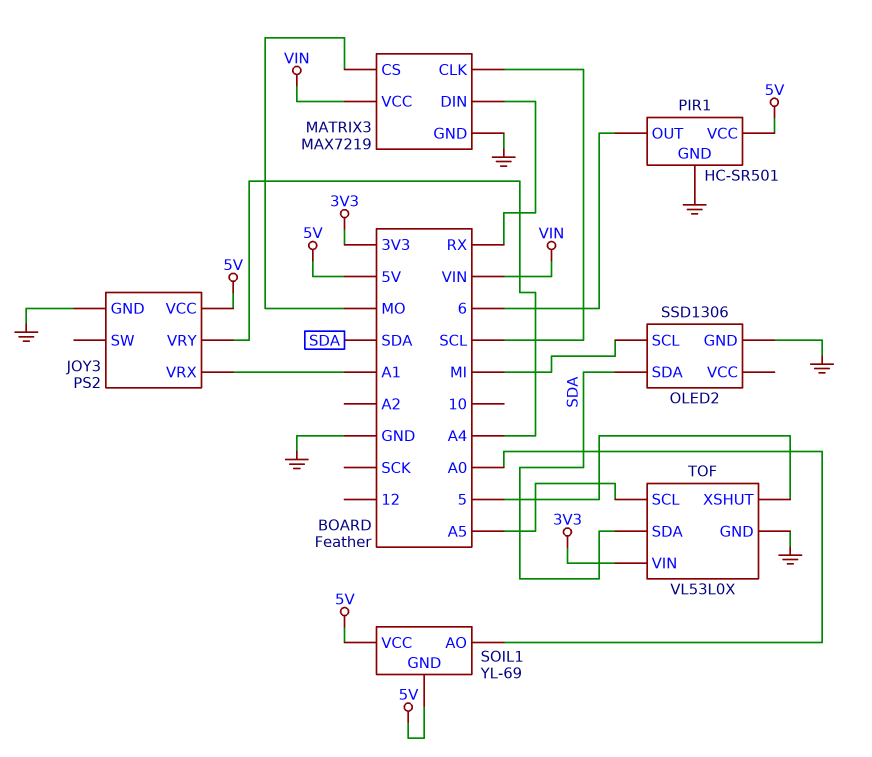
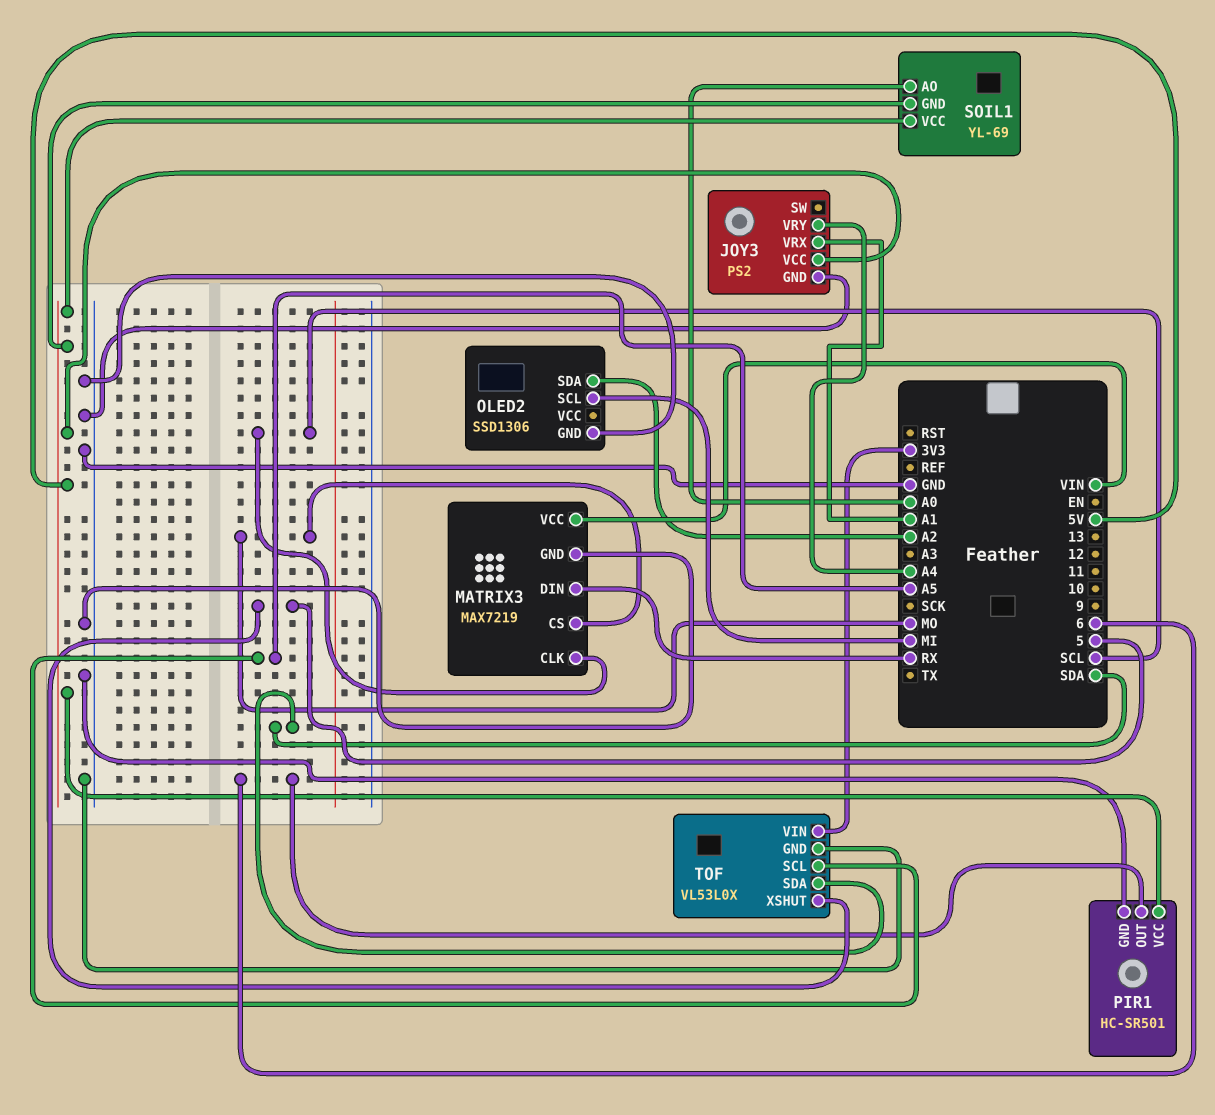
OLED2 pin SDA: SDA -> A2

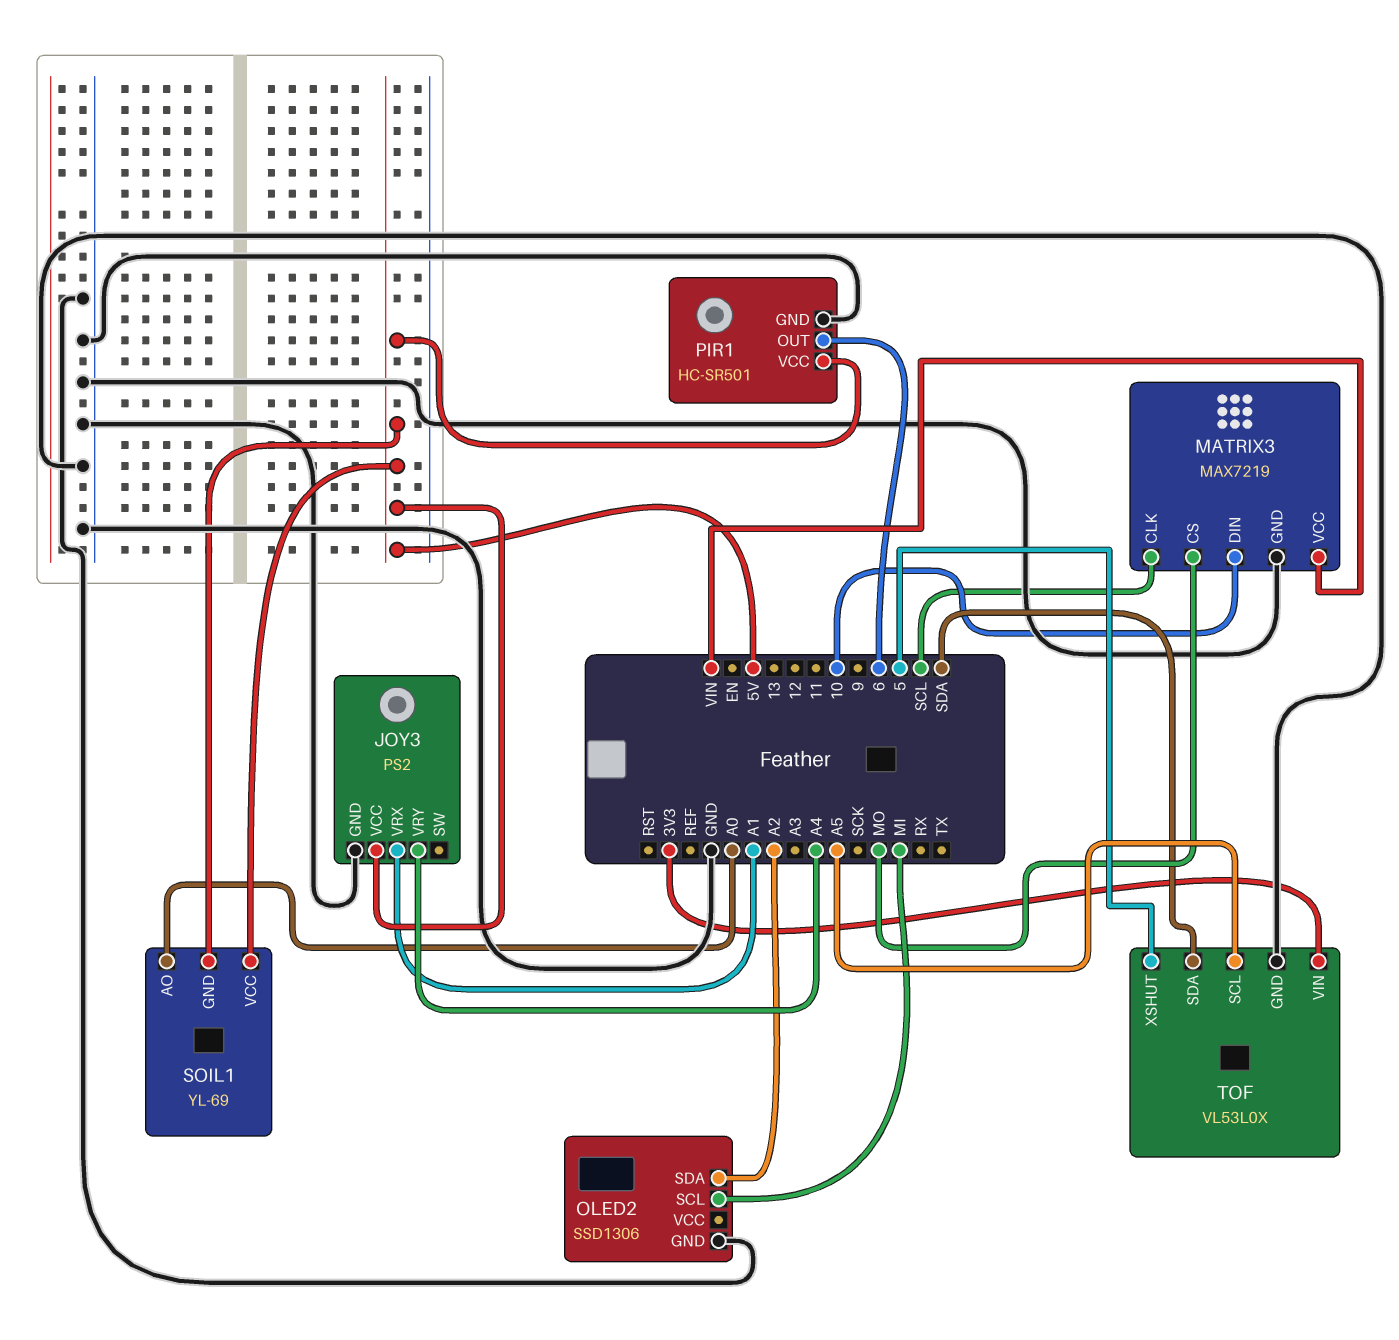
MATRIX3 pin DIN: RX -> 10

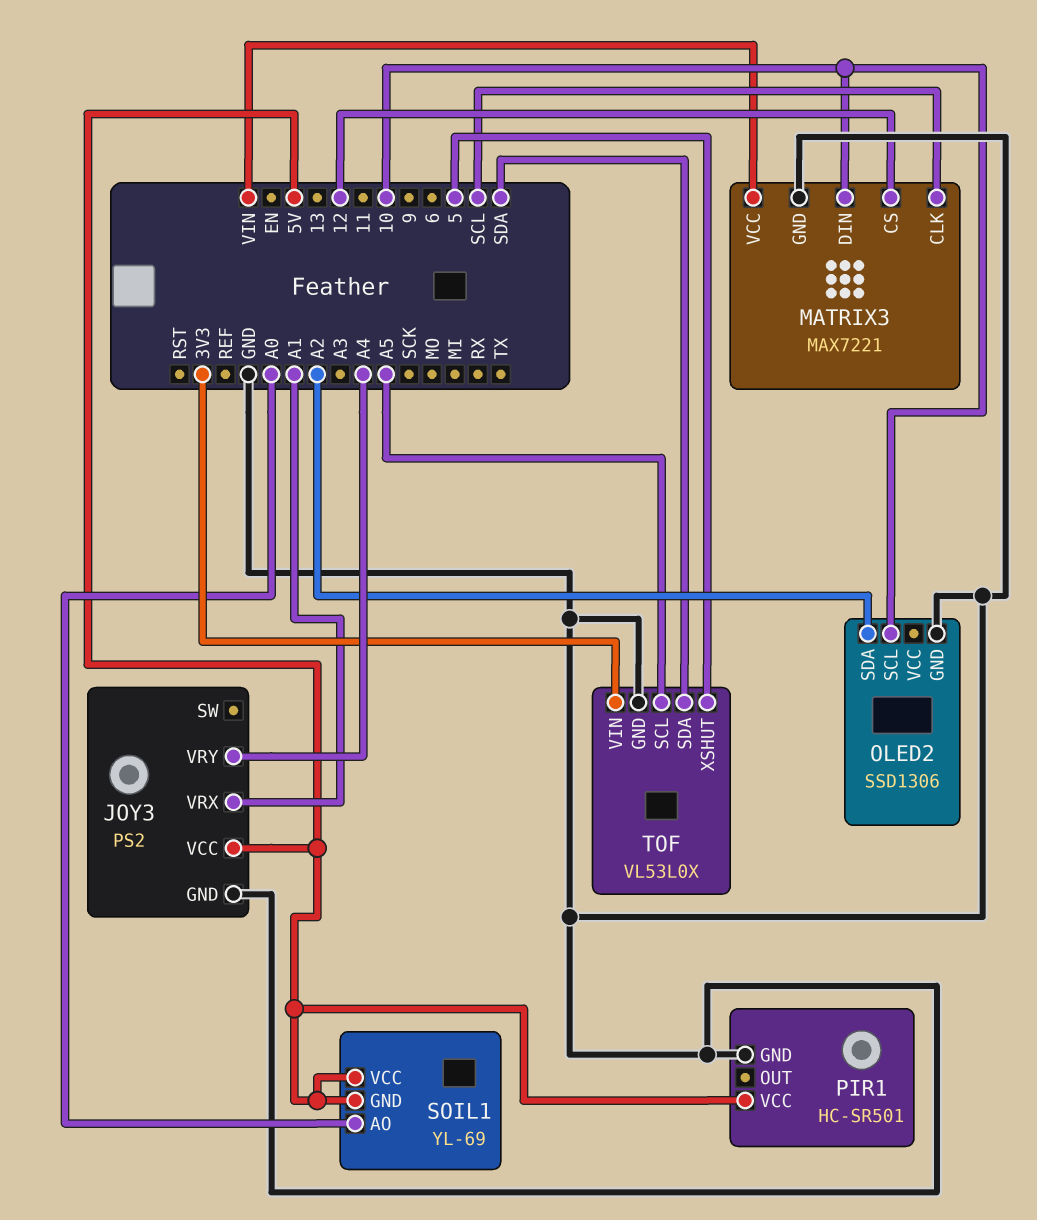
MATRIX3: MAX7219 -> MAX7221
MATRIX3 pin CS: MO -> 12
OLED2 pin SCL: MI -> 10
PIR1 pin OUT: 6 -> none

